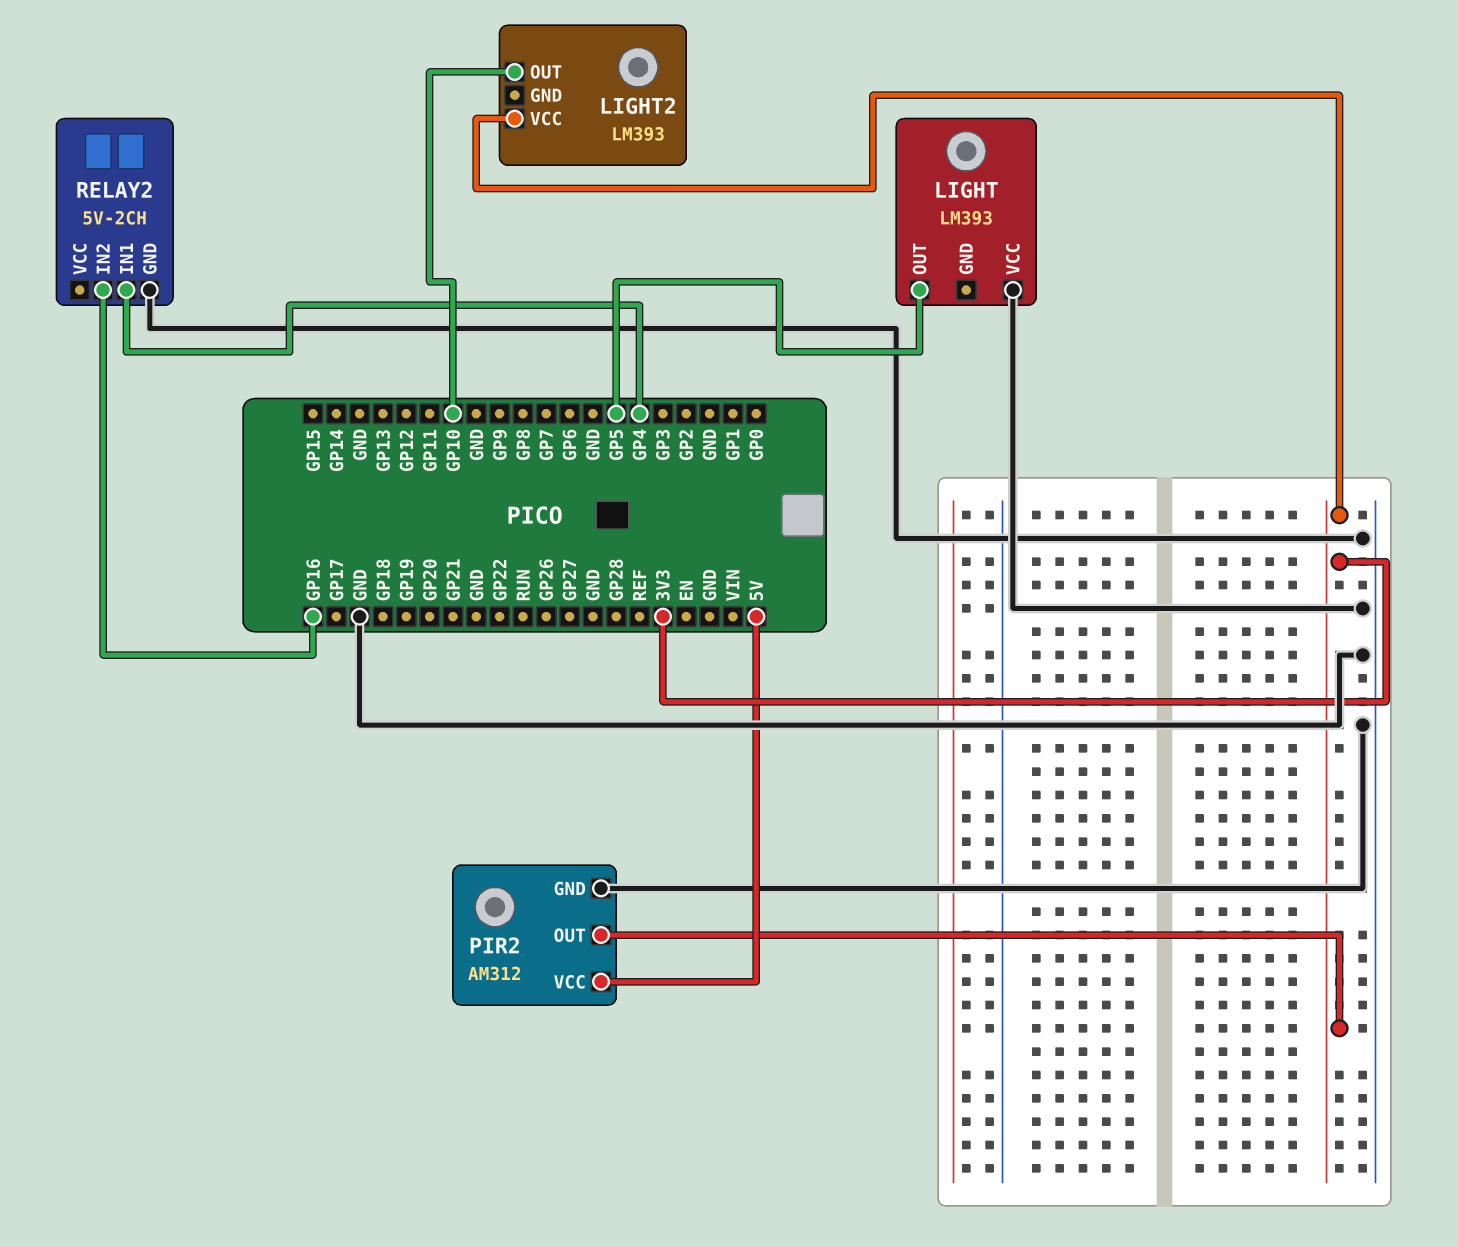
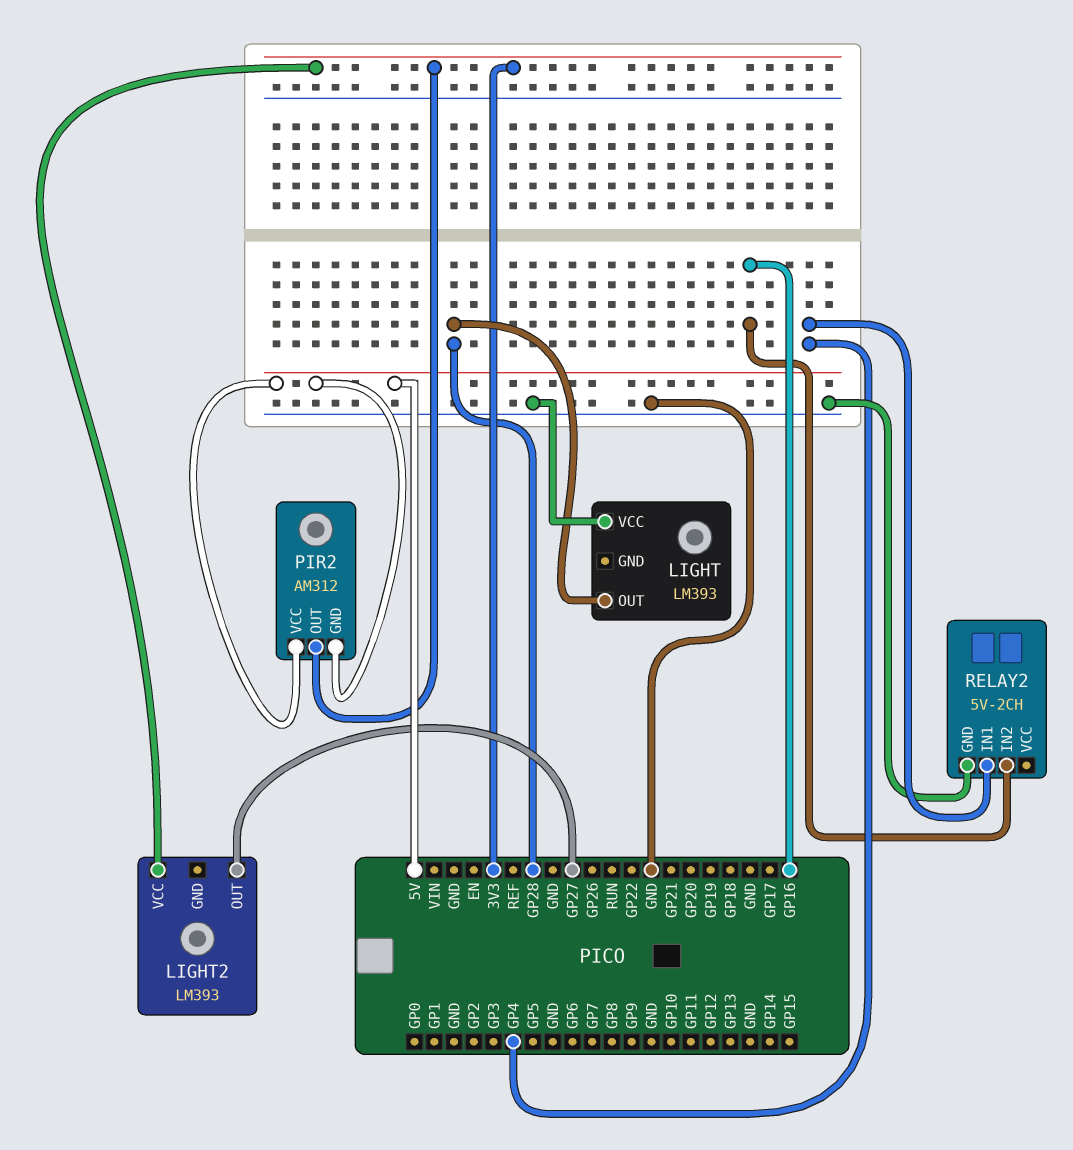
LIGHT pin OUT: GP5 -> GP28
LIGHT2 pin OUT: GP10 -> GP27
PIR2 pin GND: GND -> 5V

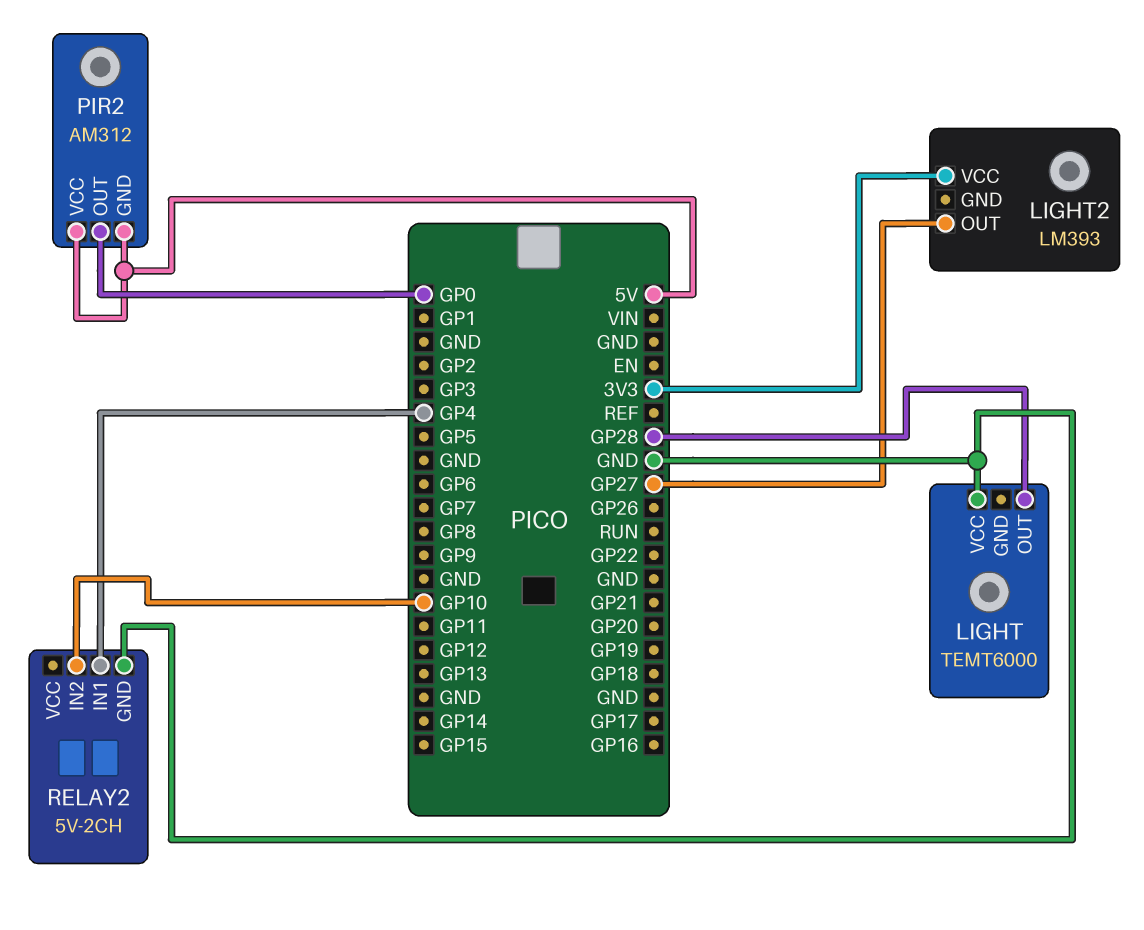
LIGHT: LM393 -> TEMT6000
PIR2 pin OUT: 3V3 -> GP0
RELAY2 pin IN2: GP16 -> GP10

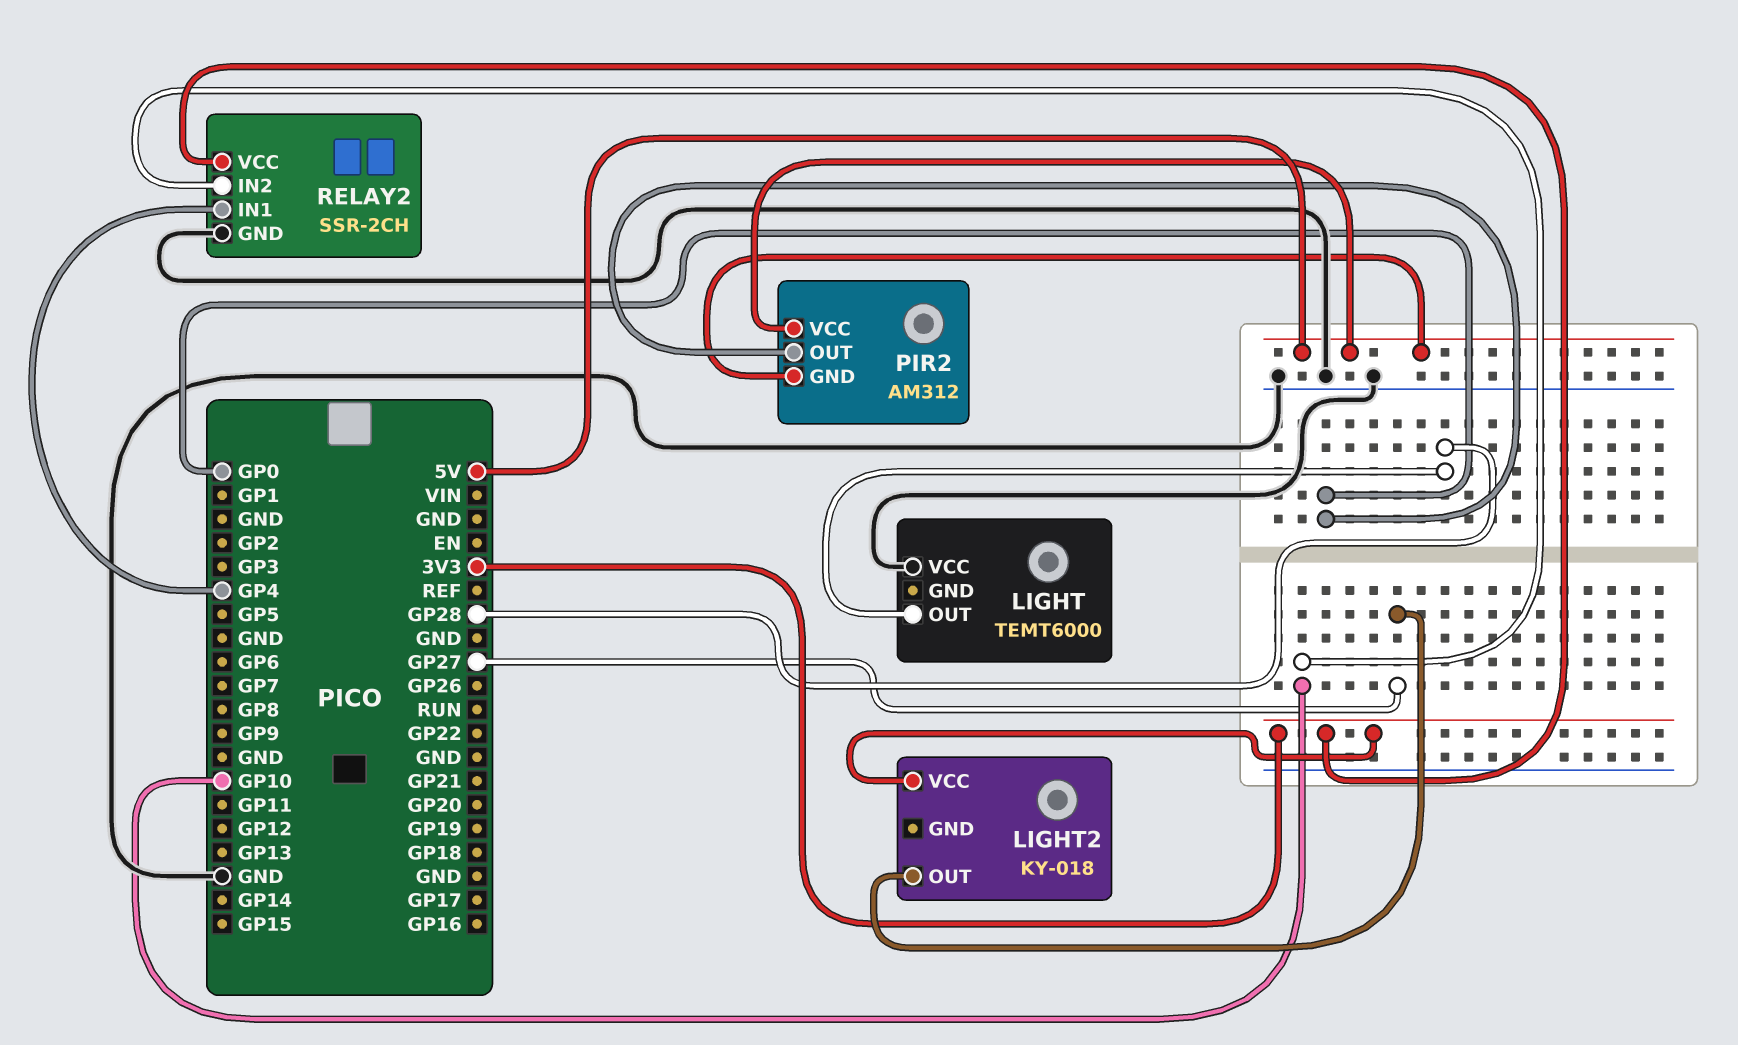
LIGHT2: LM393 -> KY-018
RELAY2: 5V-2CH -> SSR-2CH
RELAY2 pin VCC: none -> 3V3

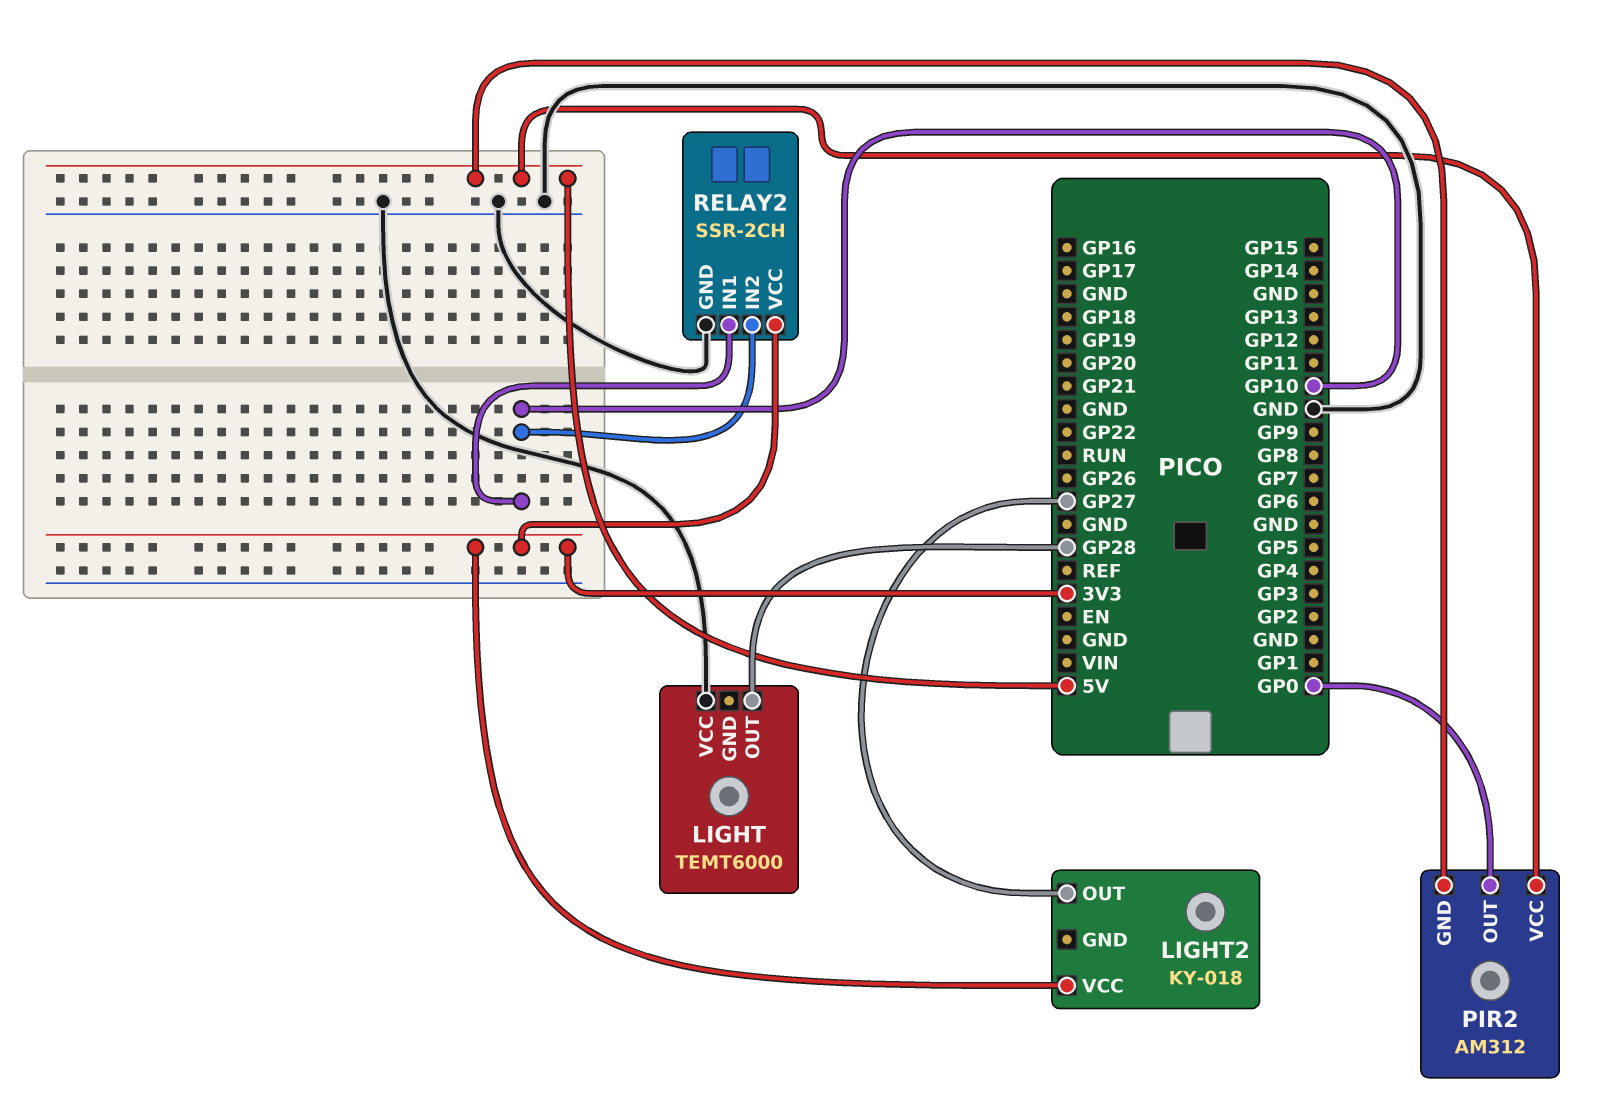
RELAY2 pin IN1: GP4 -> GP10

